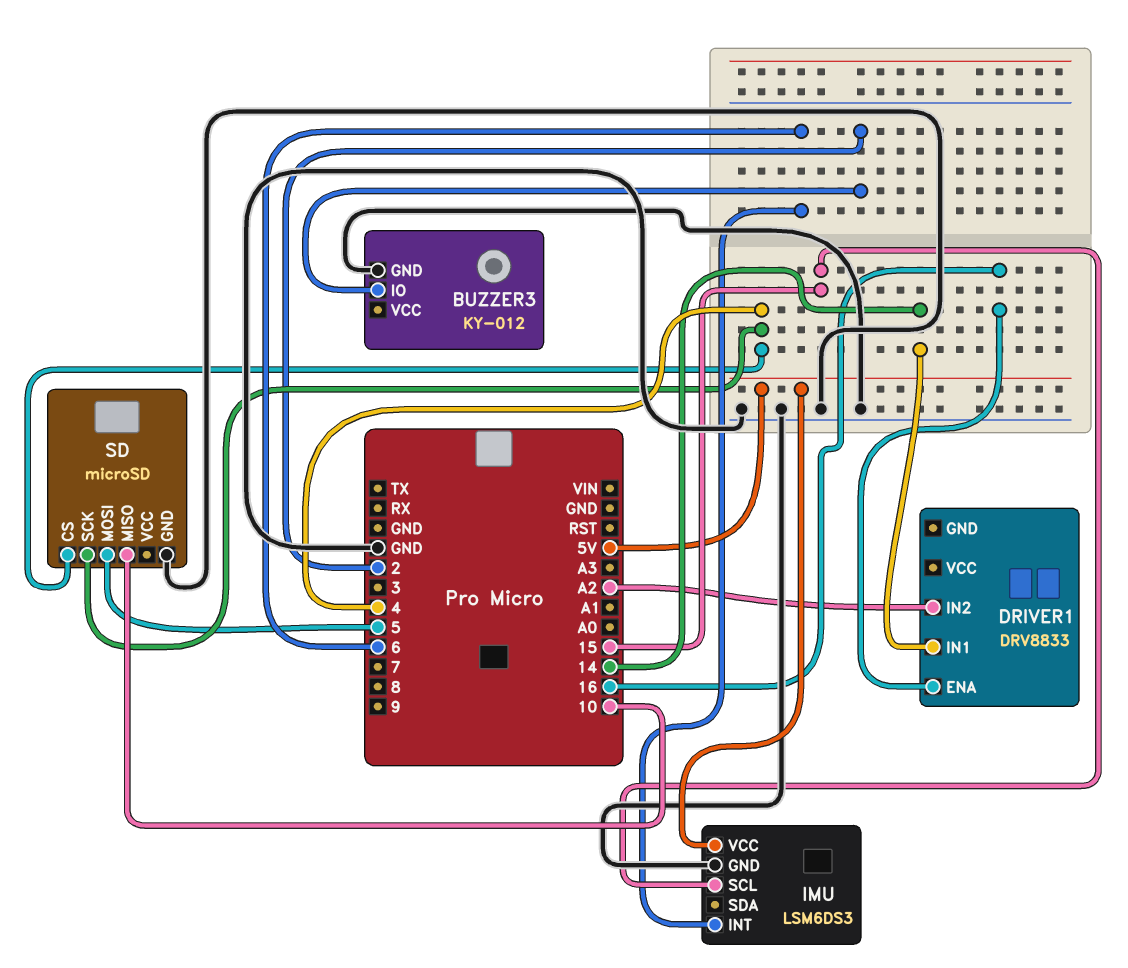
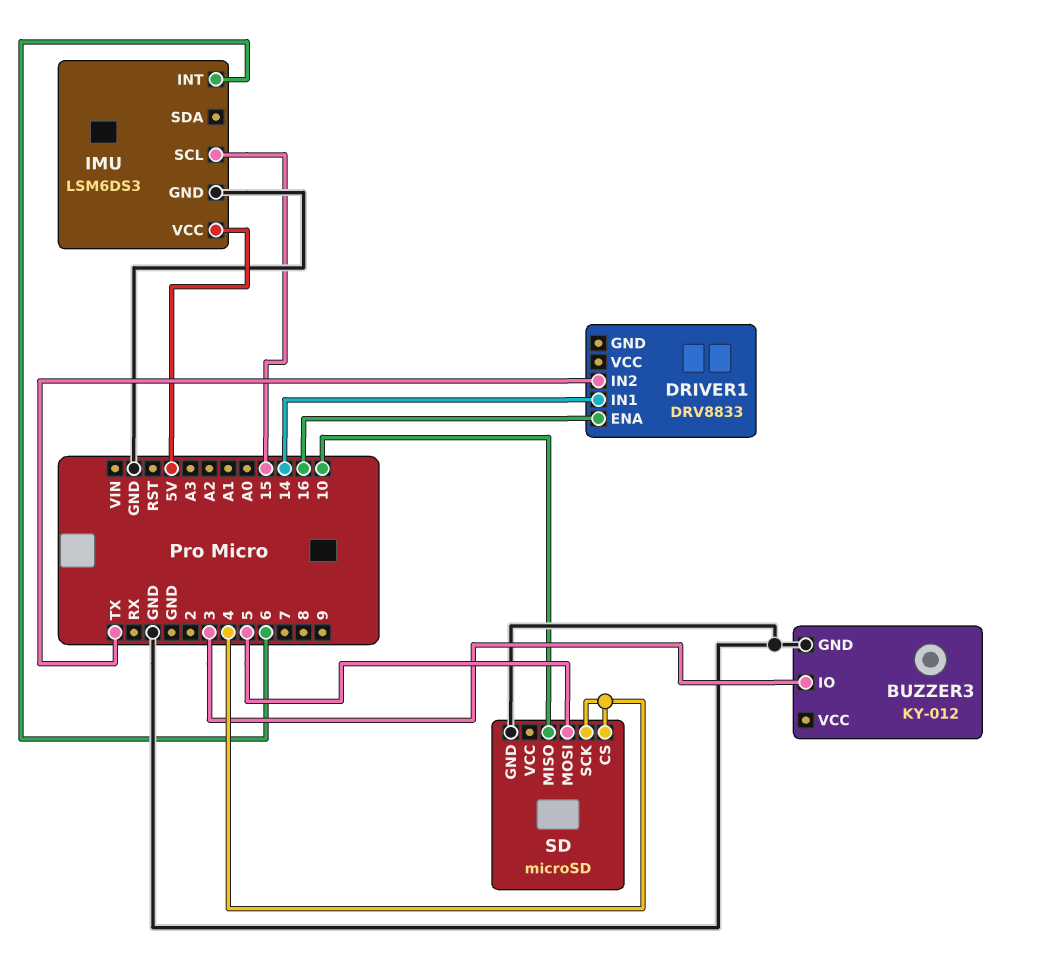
BUZZER3 pin IO: 2 -> 3
DRIVER1 pin IN2: A2 -> TX

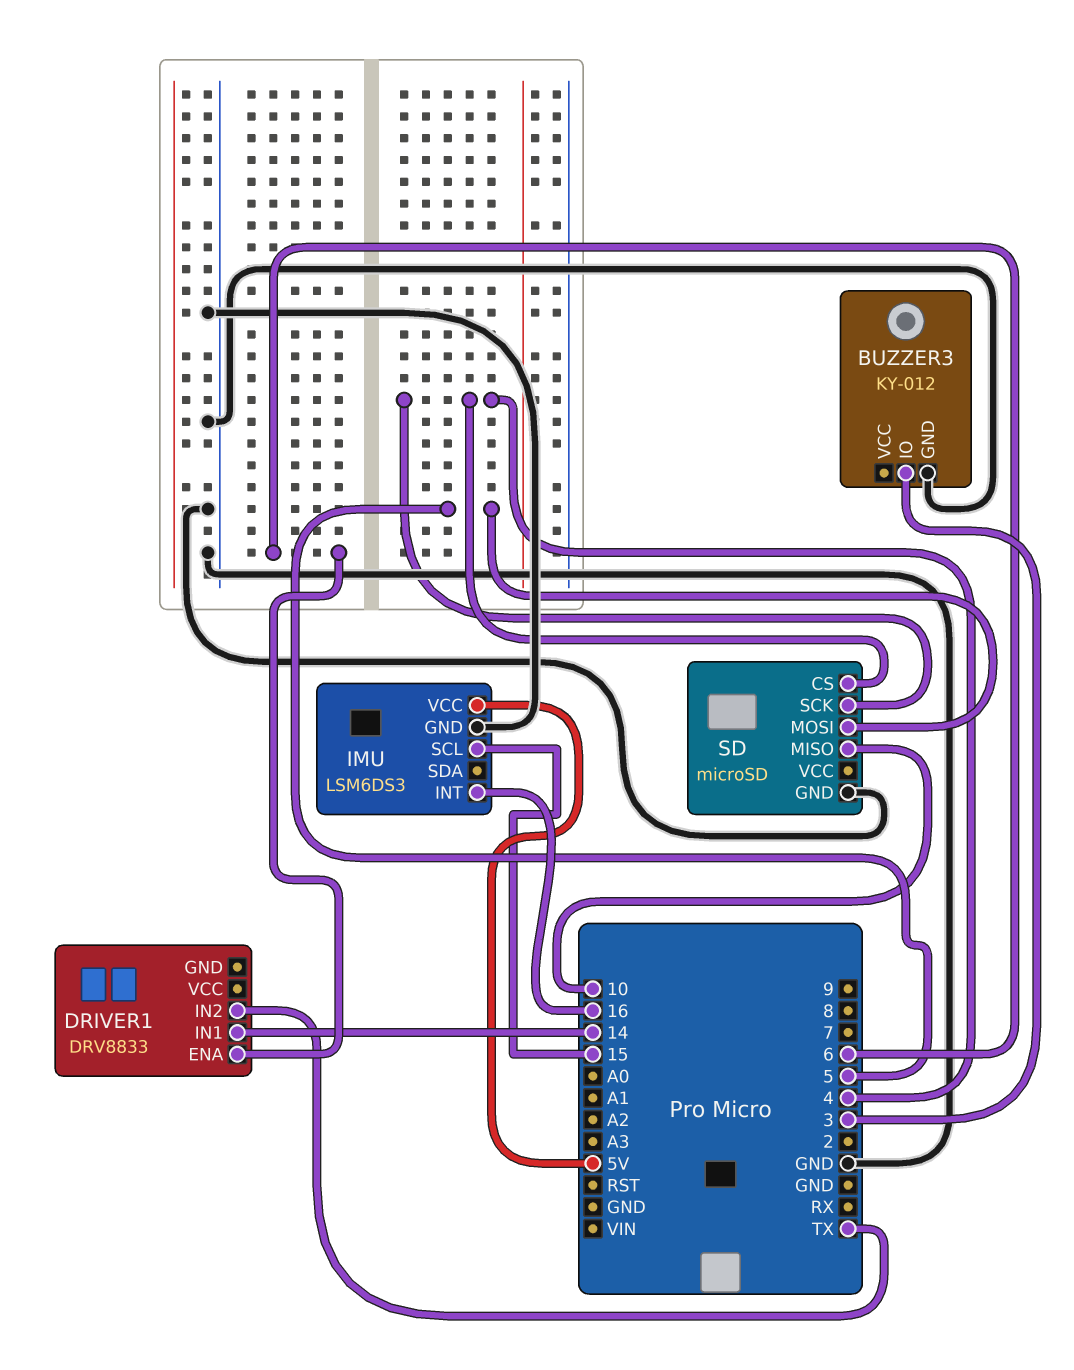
DRIVER1 pin ENA: 16 -> 6
IMU pin INT: 6 -> 16

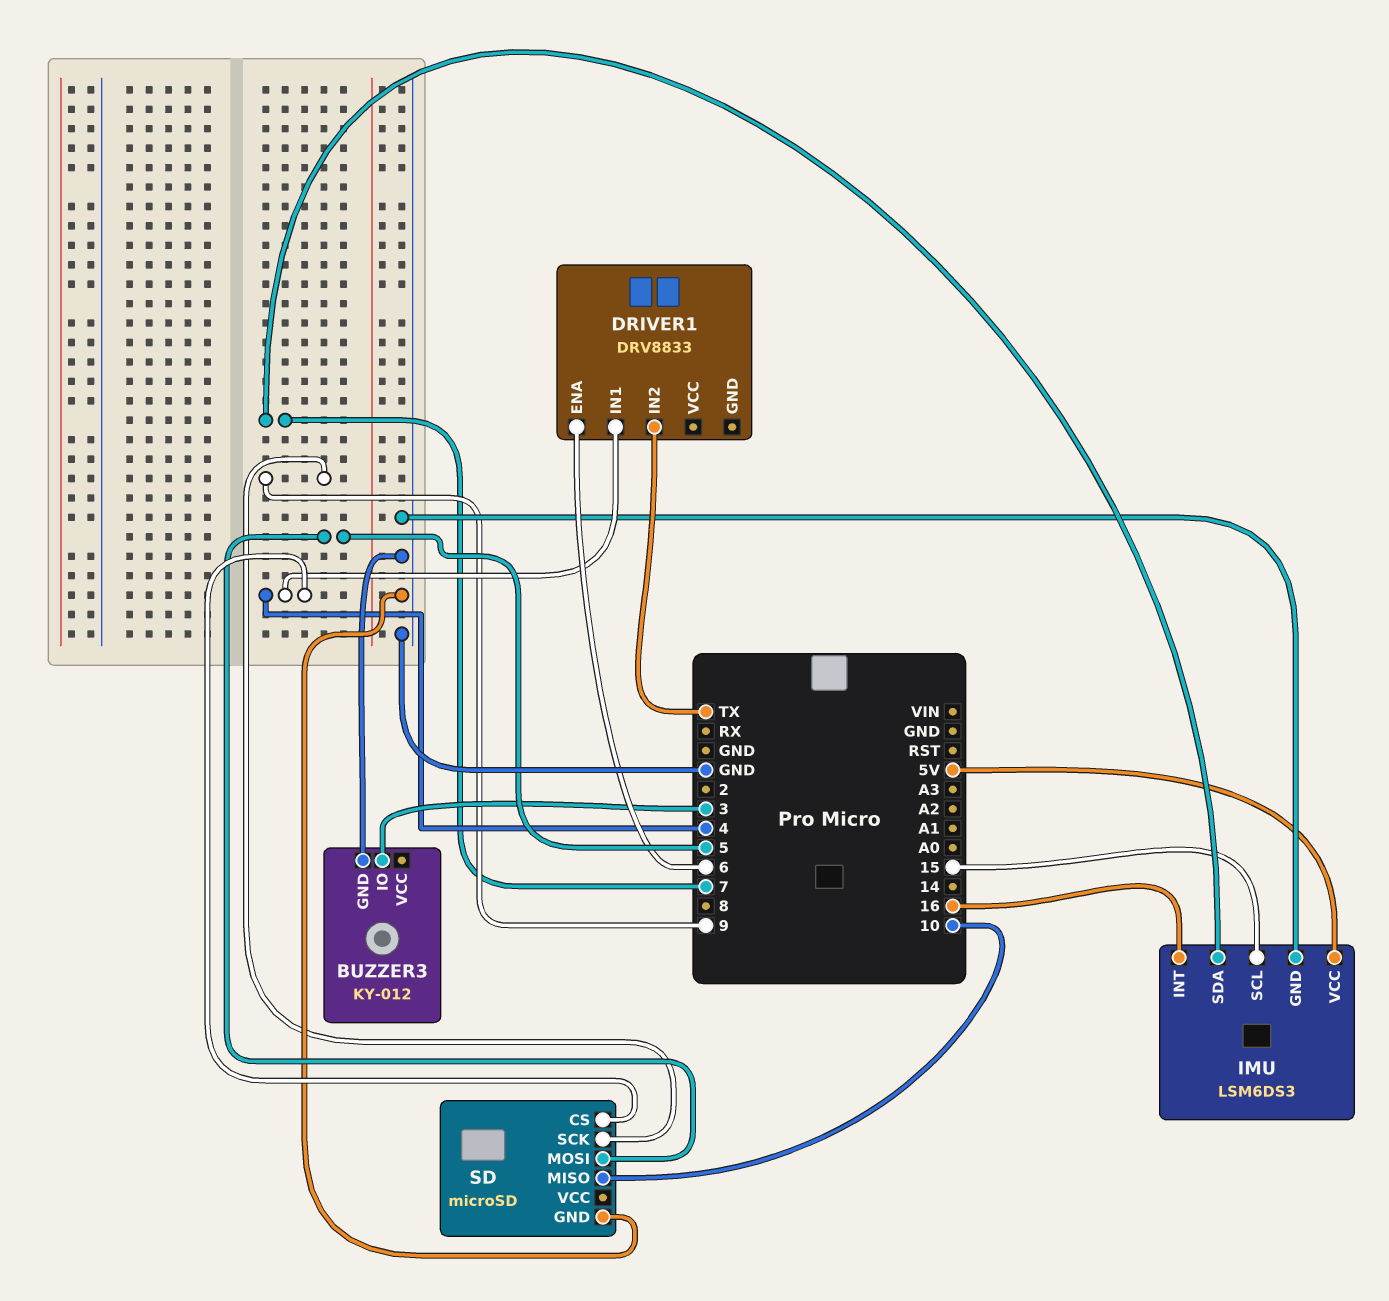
DRIVER1 pin IN1: 14 -> 4
IMU pin SDA: none -> 7
SD pin SCK: 4 -> 9

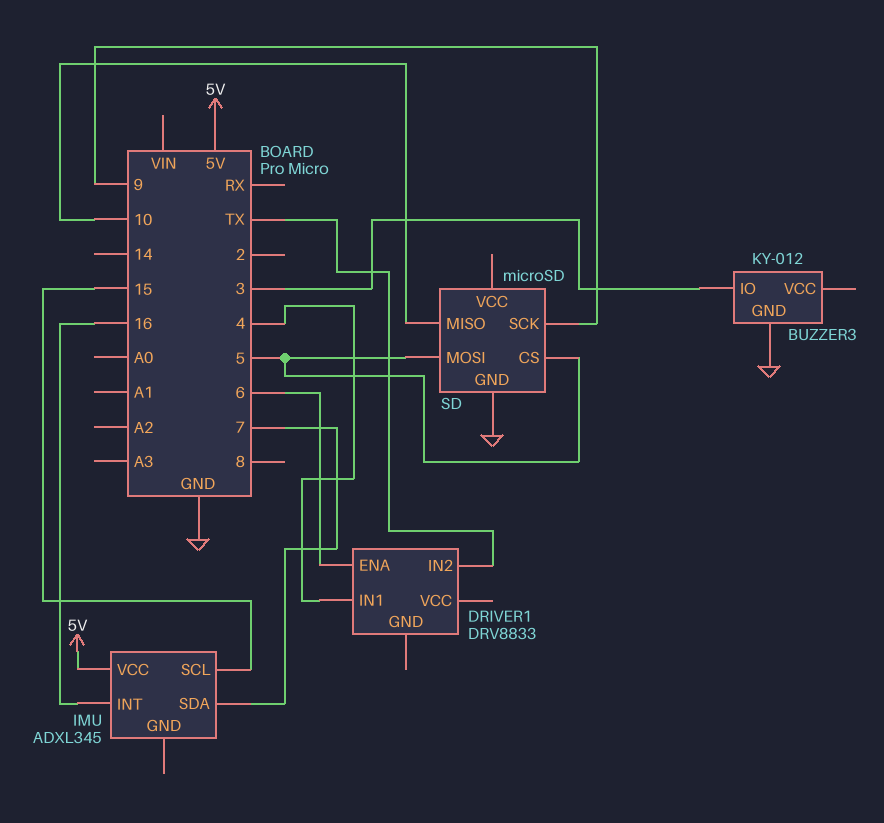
IMU: LSM6DS3 -> ADXL345
IMU pin GND: GND -> none
SD pin CS: 4 -> 5

